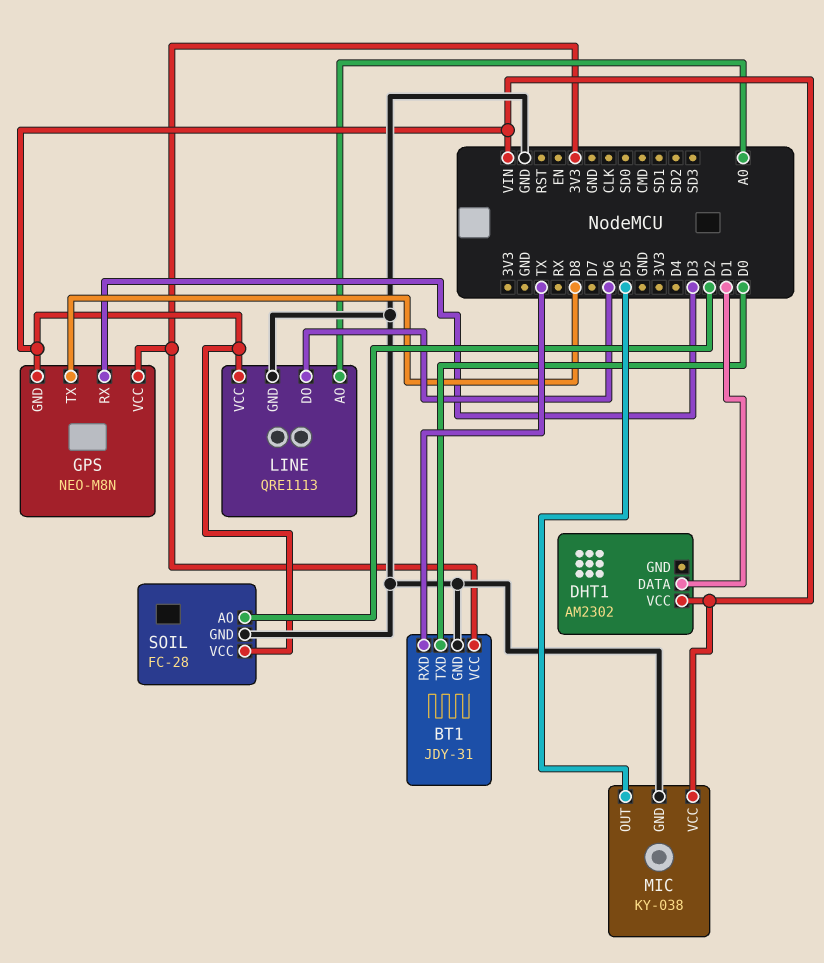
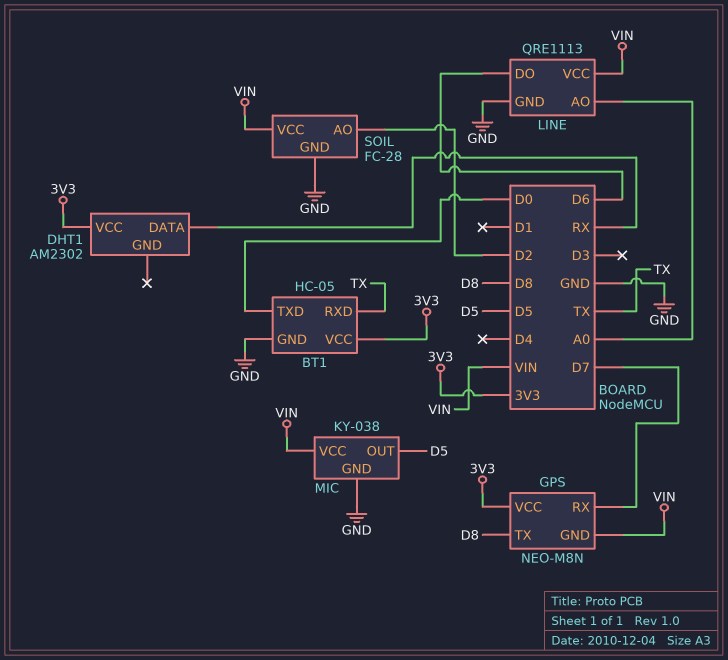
BT1: JDY-31 -> HC-05
DHT1 pin DATA: D1 -> RX
DHT1 pin VCC: VIN -> 3V3
GPS pin RX: D3 -> D7

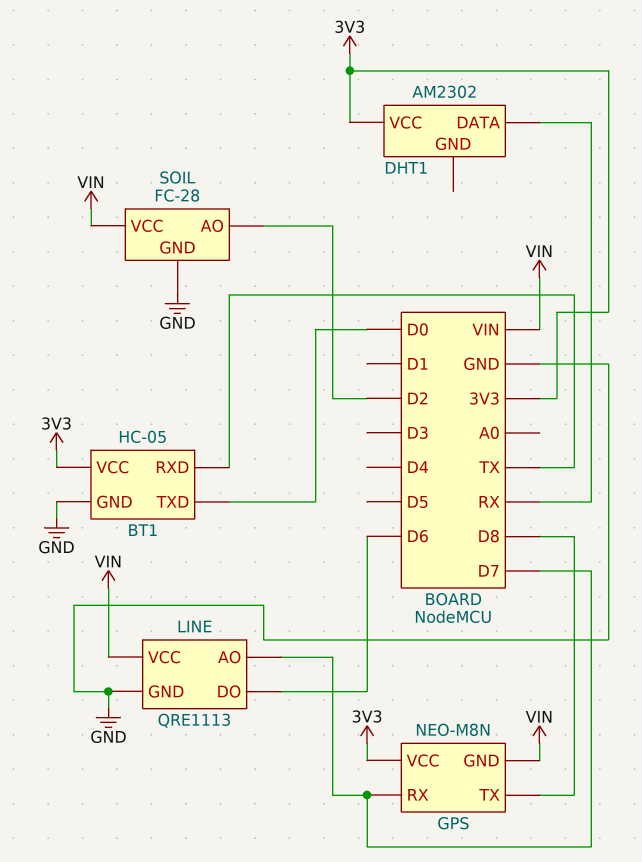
LINE pin AO: A0 -> D7
MIC: KY-038 -> none
MIC pin GND: GND -> none
MIC pin OUT: D5 -> none
MIC pin VCC: VIN -> none

